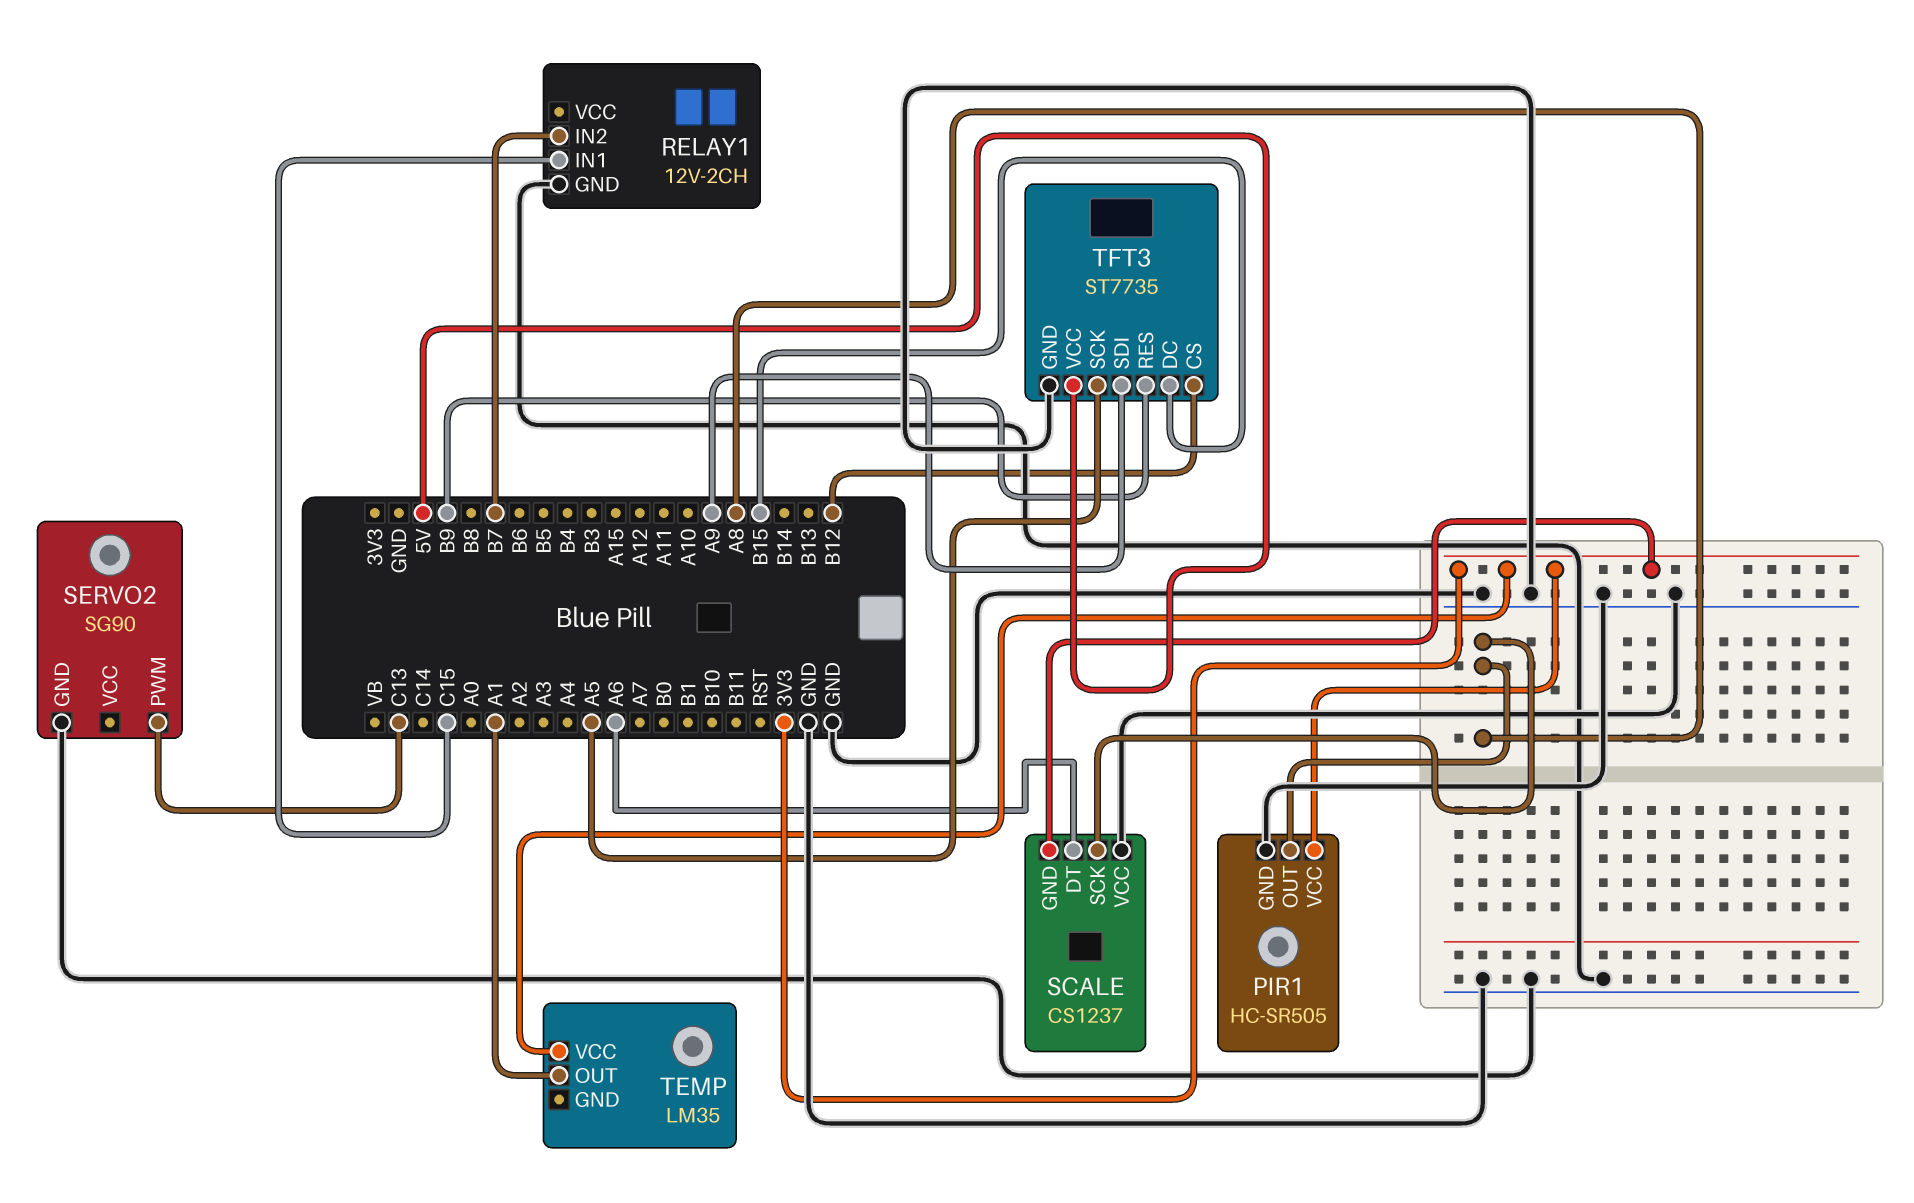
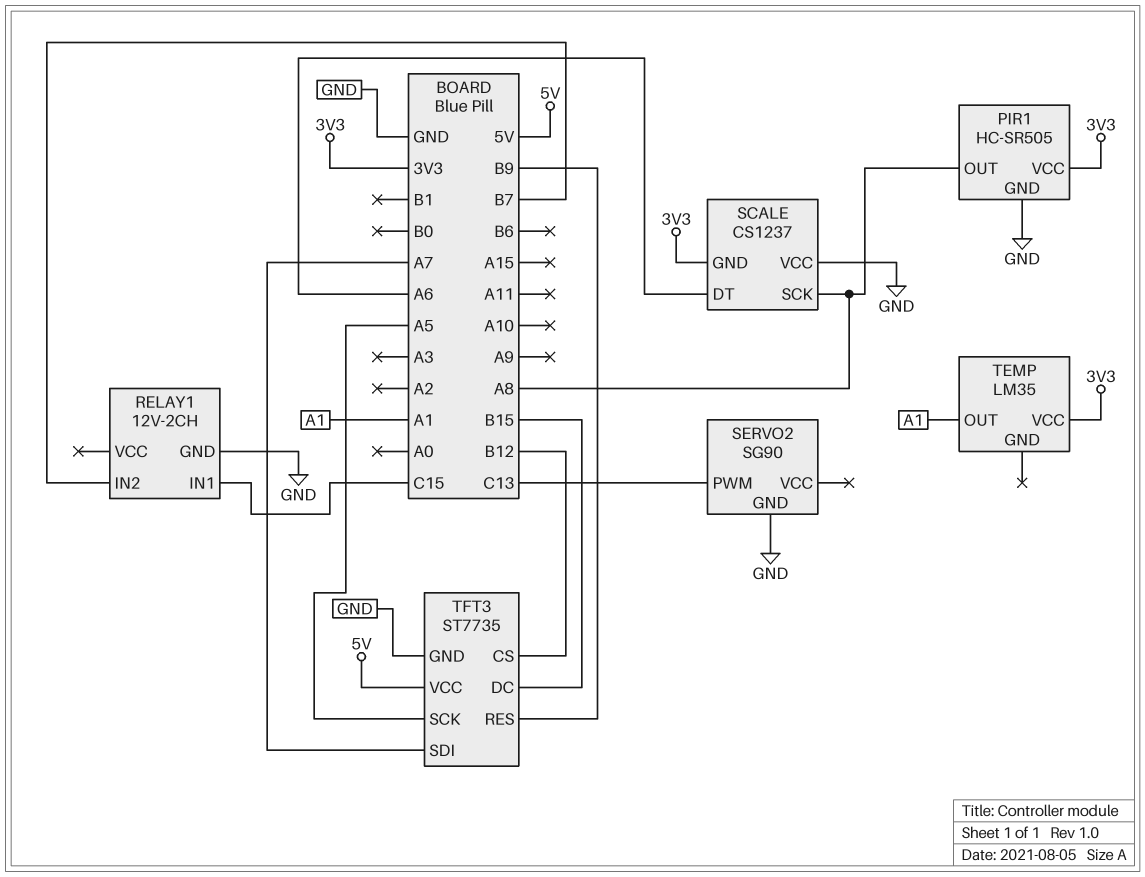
TFT3 pin SDI: A9 -> A7

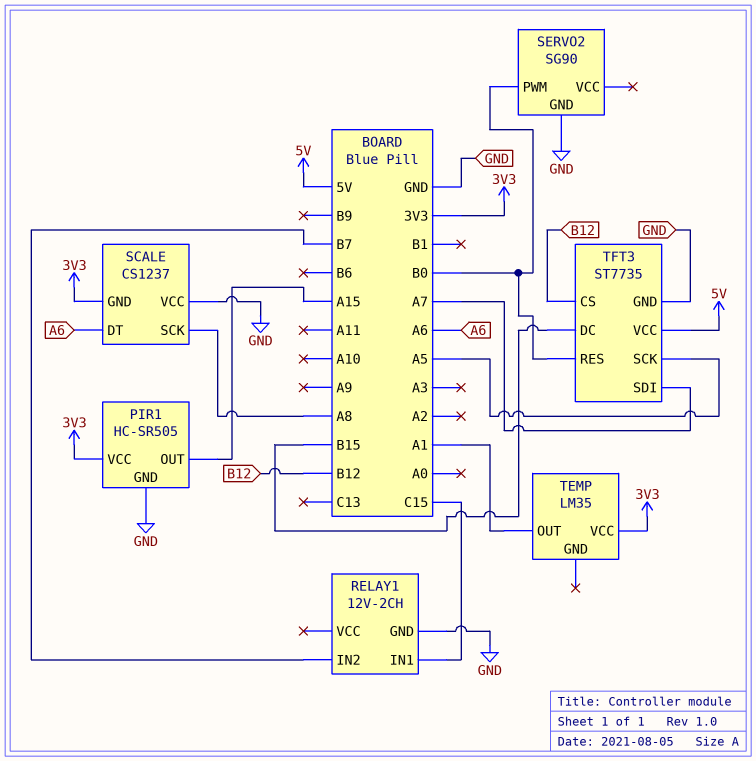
PIR1 pin OUT: A8 -> A15
SERVO2 pin PWM: C13 -> B0
TFT3 pin RES: B9 -> B0

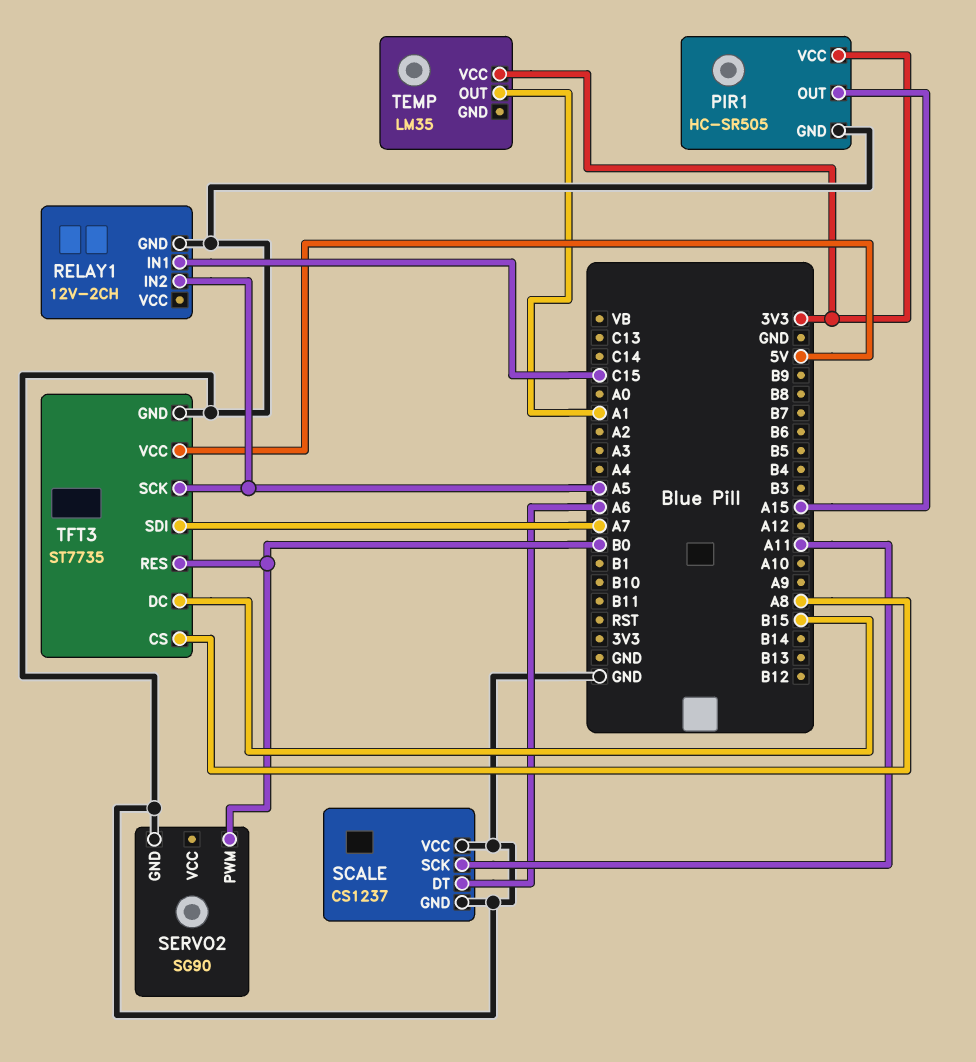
RELAY1 pin IN2: B7 -> A5
SCALE pin GND: 3V3 -> GND
SCALE pin SCK: A8 -> A11
TFT3 pin CS: B12 -> A8

